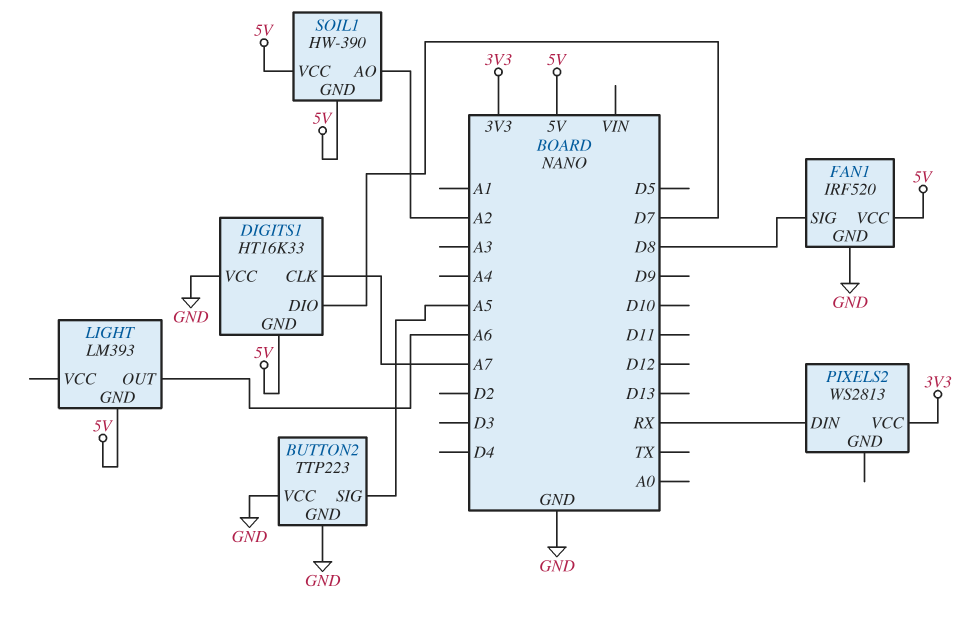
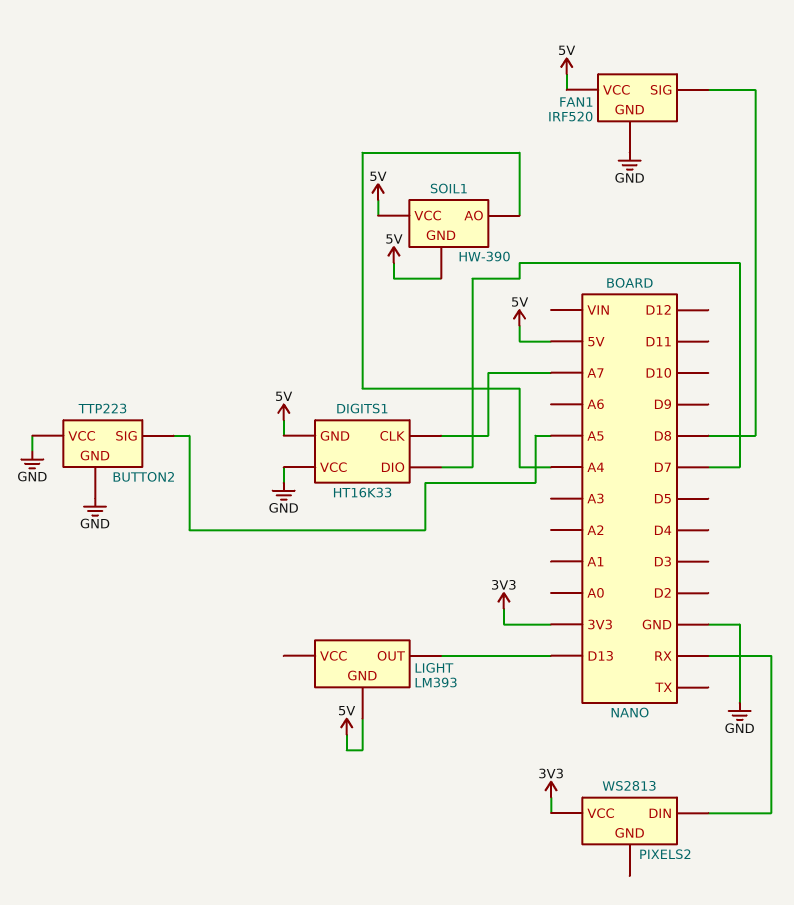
LIGHT pin OUT: A6 -> D13
SOIL1 pin AO: A2 -> A4

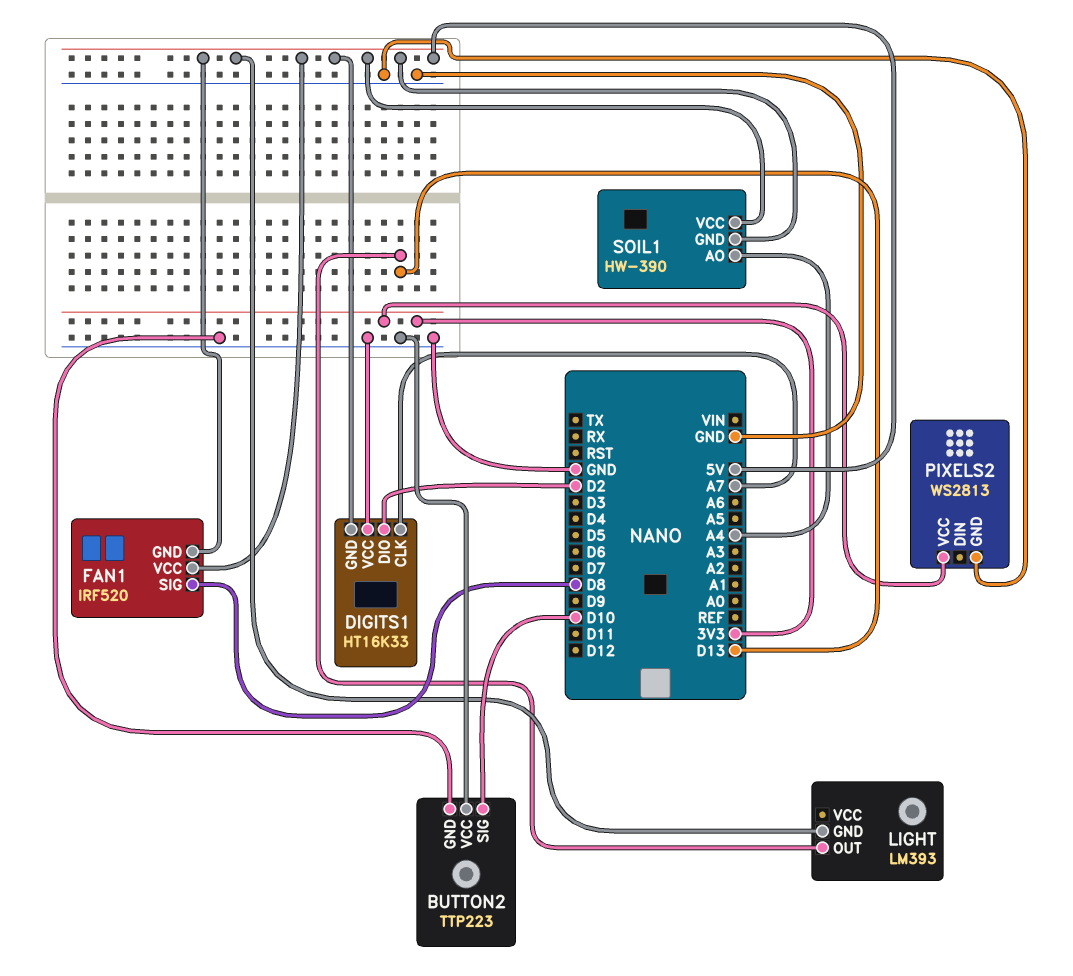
BUTTON2 pin SIG: A5 -> D10
DIGITS1 pin DIO: D7 -> D2
FAN1 pin GND: GND -> 5V
PIXELS2 pin DIN: RX -> none
PIXELS2 pin GND: none -> GND

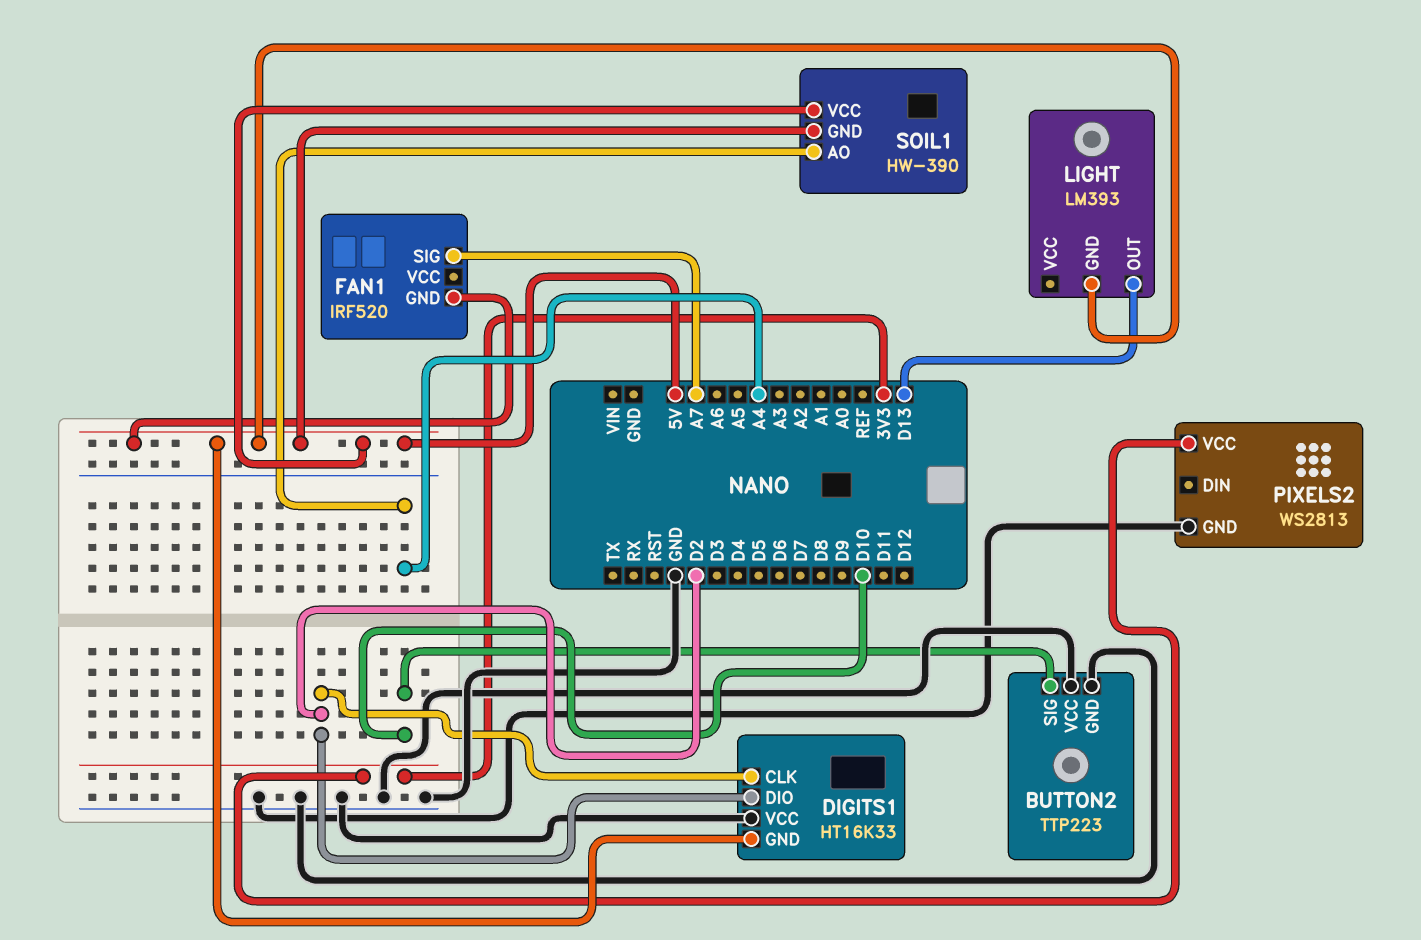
DIGITS1 pin CLK: A7 -> D2
FAN1 pin SIG: D8 -> A7
FAN1 pin VCC: 5V -> none

